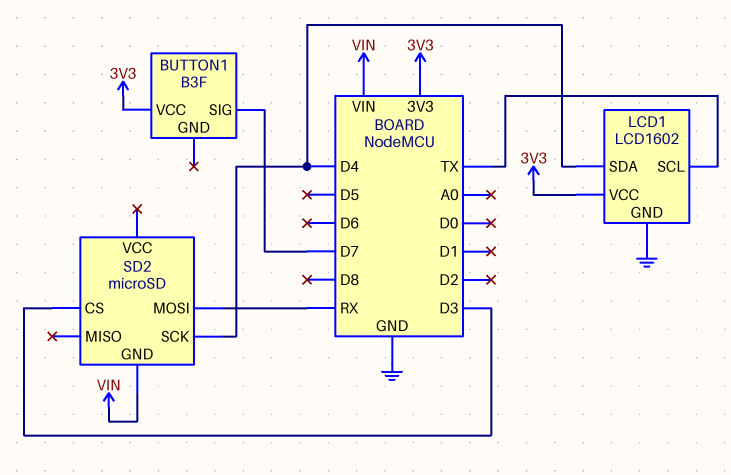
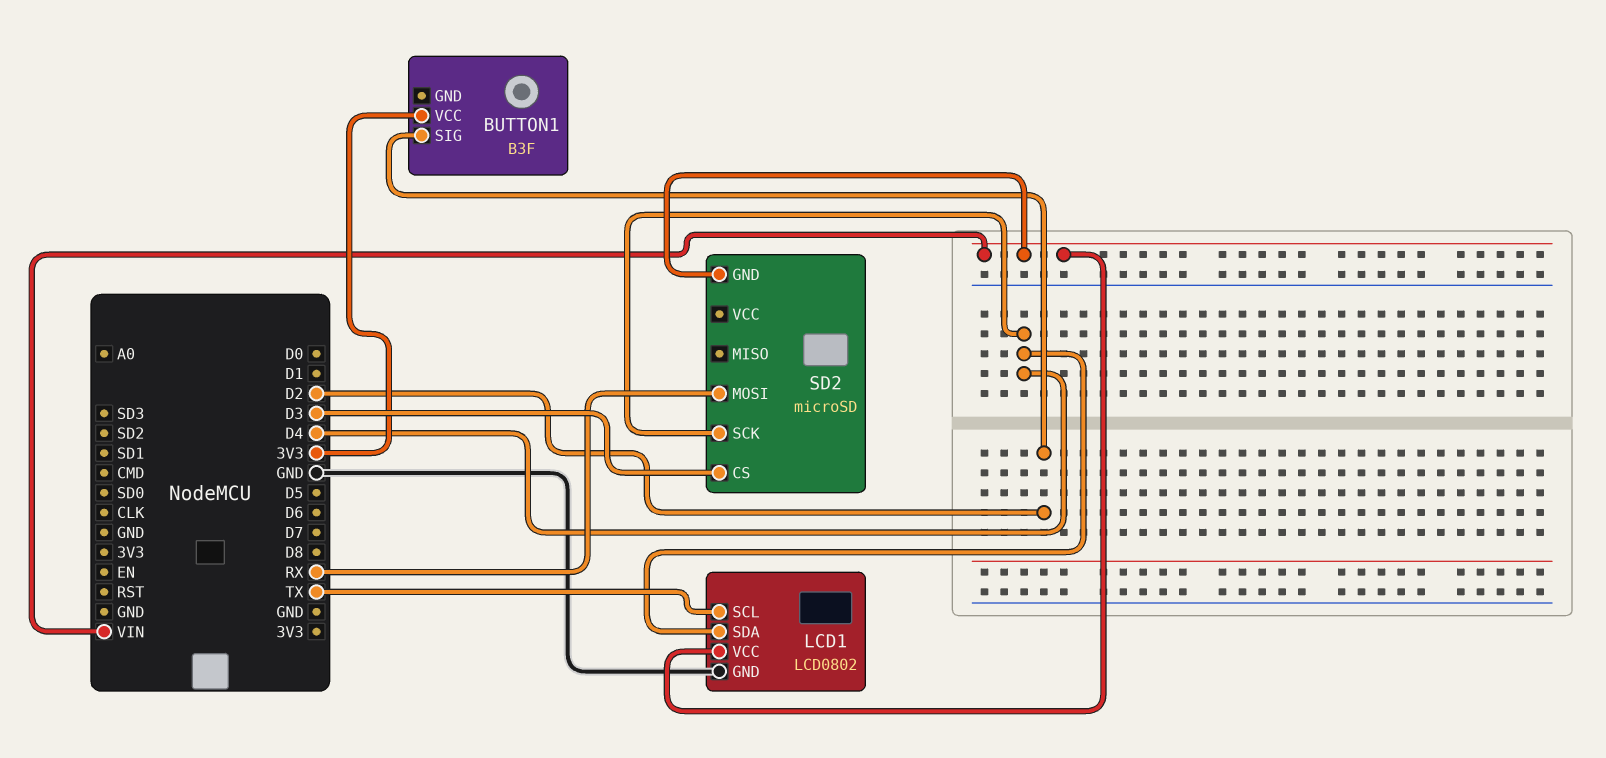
BUTTON1 pin SIG: D7 -> D2
LCD1: LCD1602 -> LCD0802
LCD1 pin VCC: 3V3 -> VIN

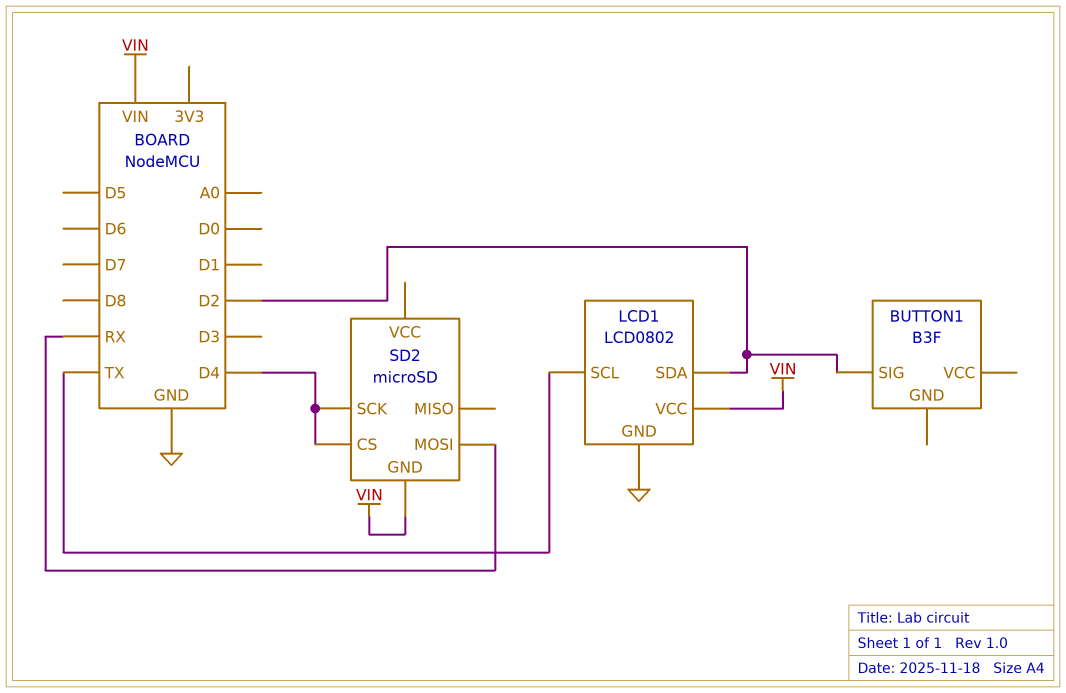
BUTTON1 pin VCC: 3V3 -> none
LCD1 pin SDA: D4 -> D2
SD2 pin CS: D3 -> D4

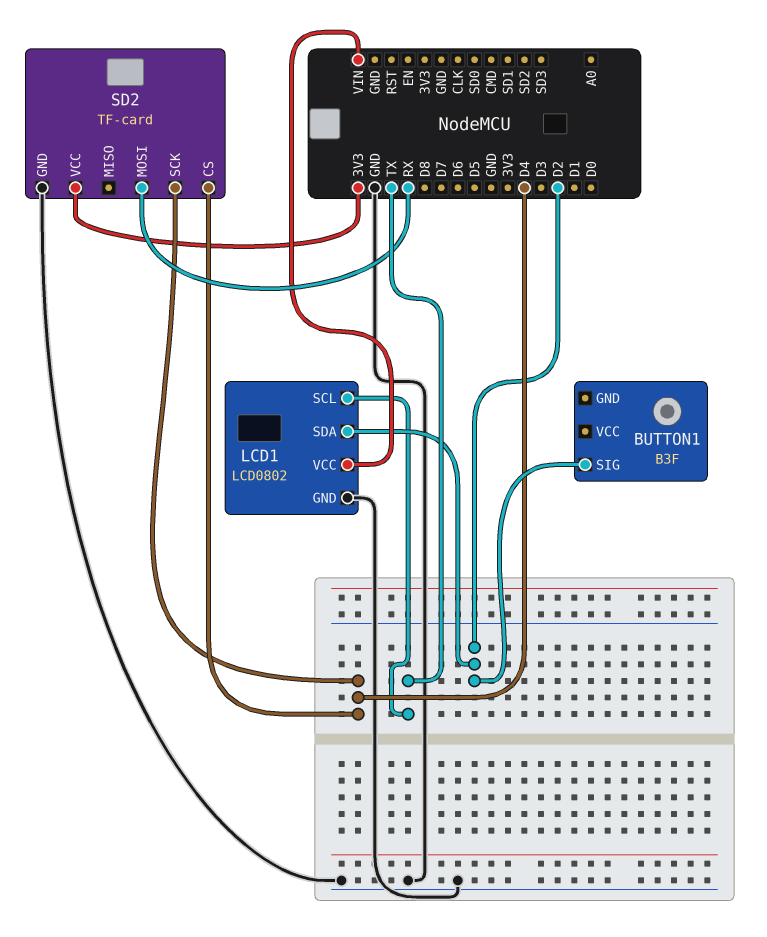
SD2: microSD -> TF-card
SD2 pin GND: VIN -> GND
SD2 pin VCC: none -> 3V3

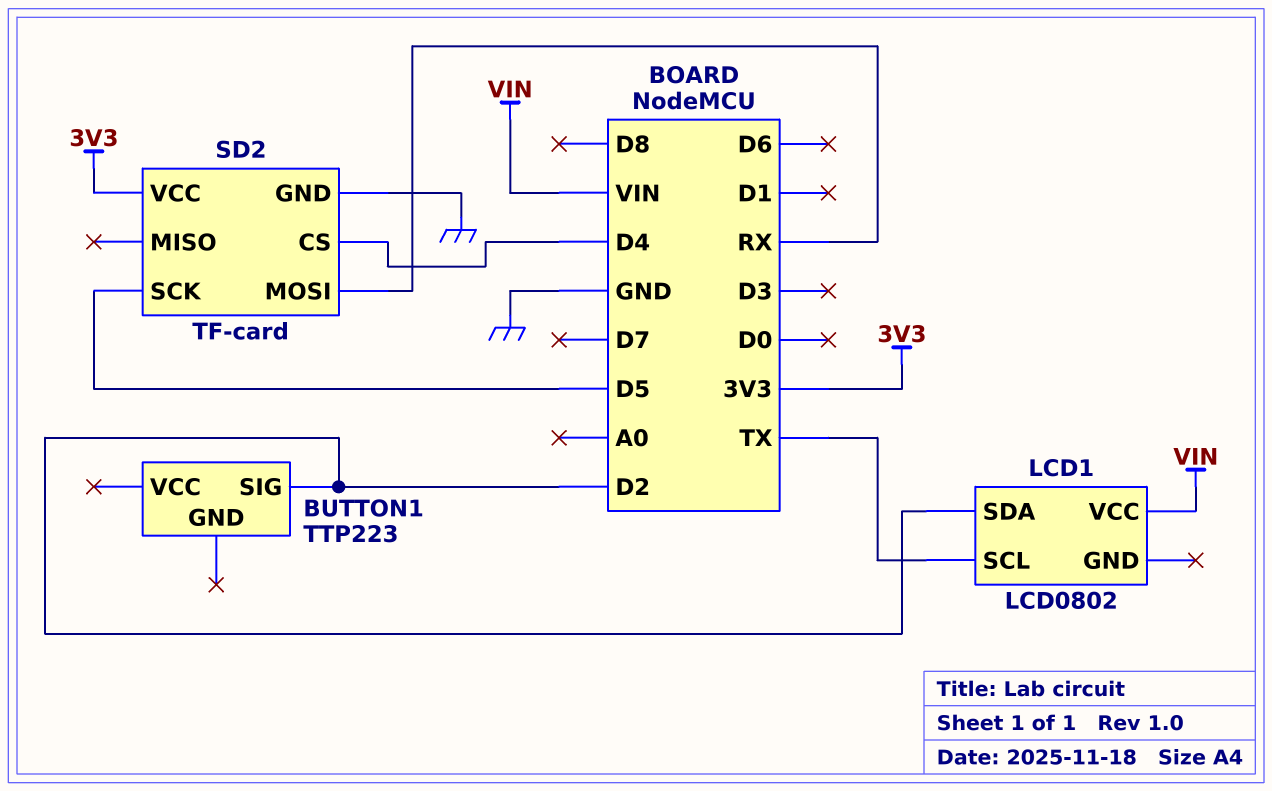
BUTTON1: B3F -> TTP223
LCD1 pin GND: GND -> none
SD2 pin SCK: D4 -> D5

